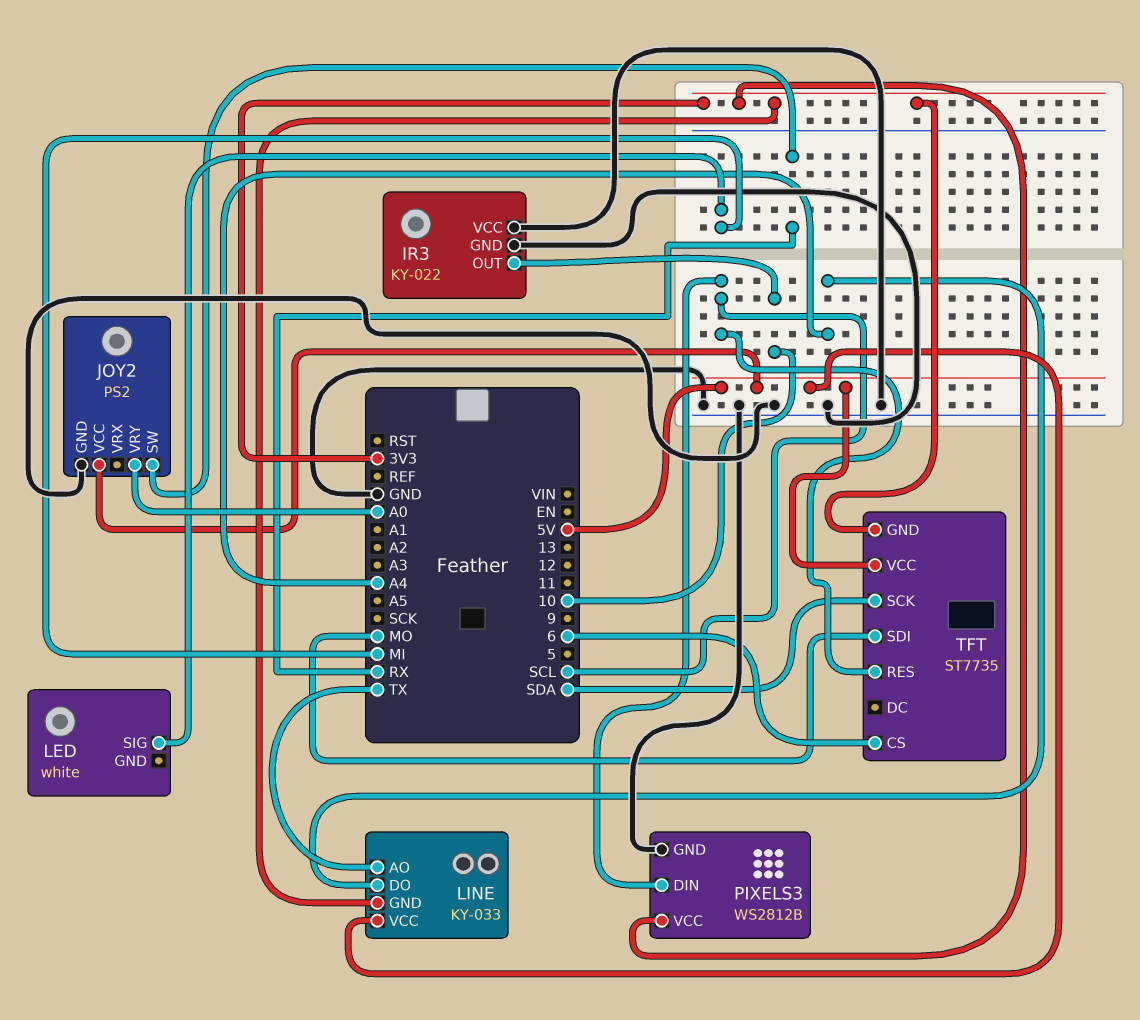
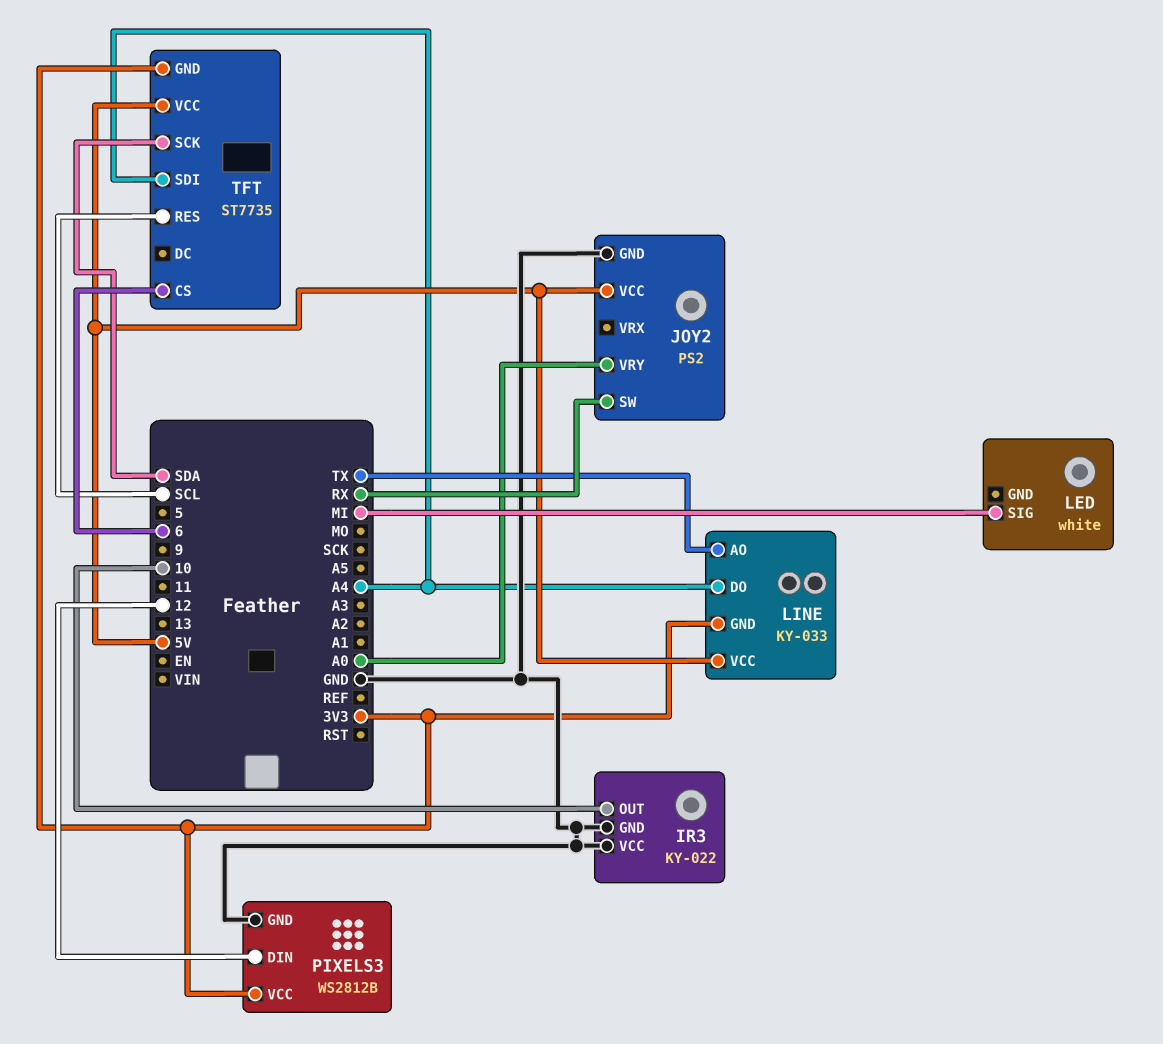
PIXELS3 pin DIN: SCL -> 12
TFT pin SDI: MO -> A4

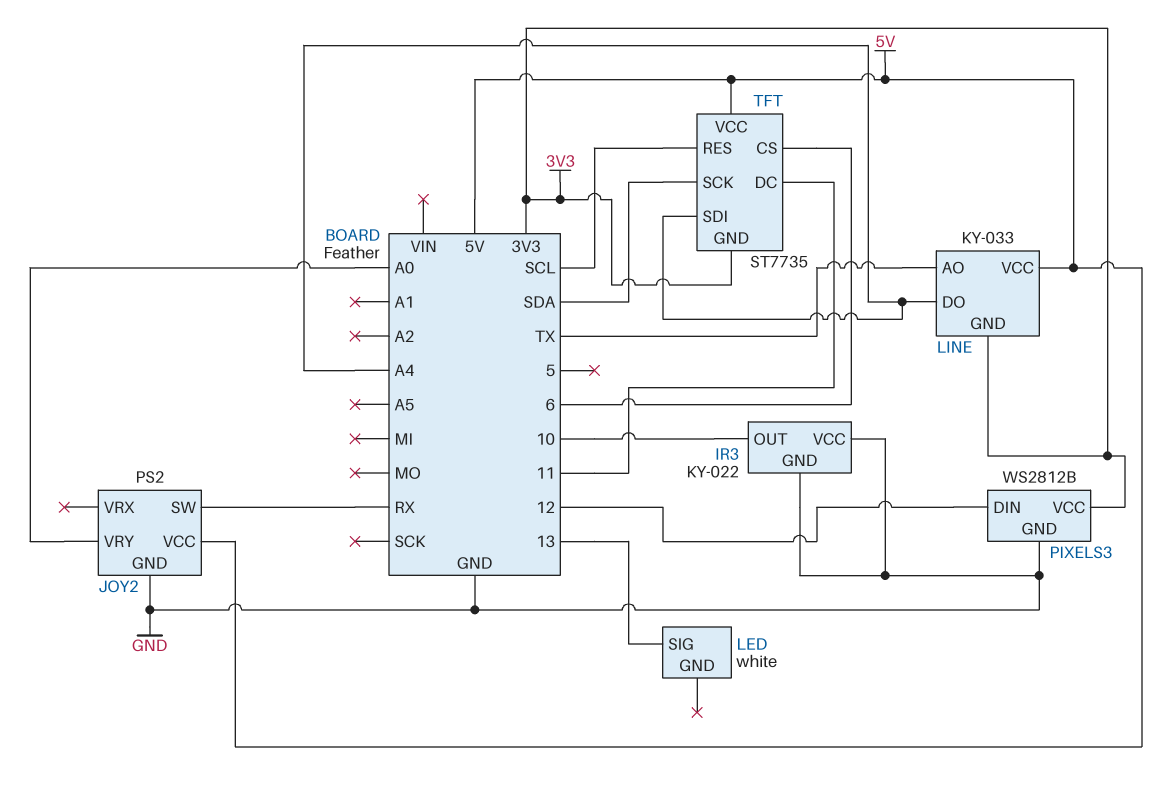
LED pin SIG: MI -> 13
TFT pin DC: none -> 11

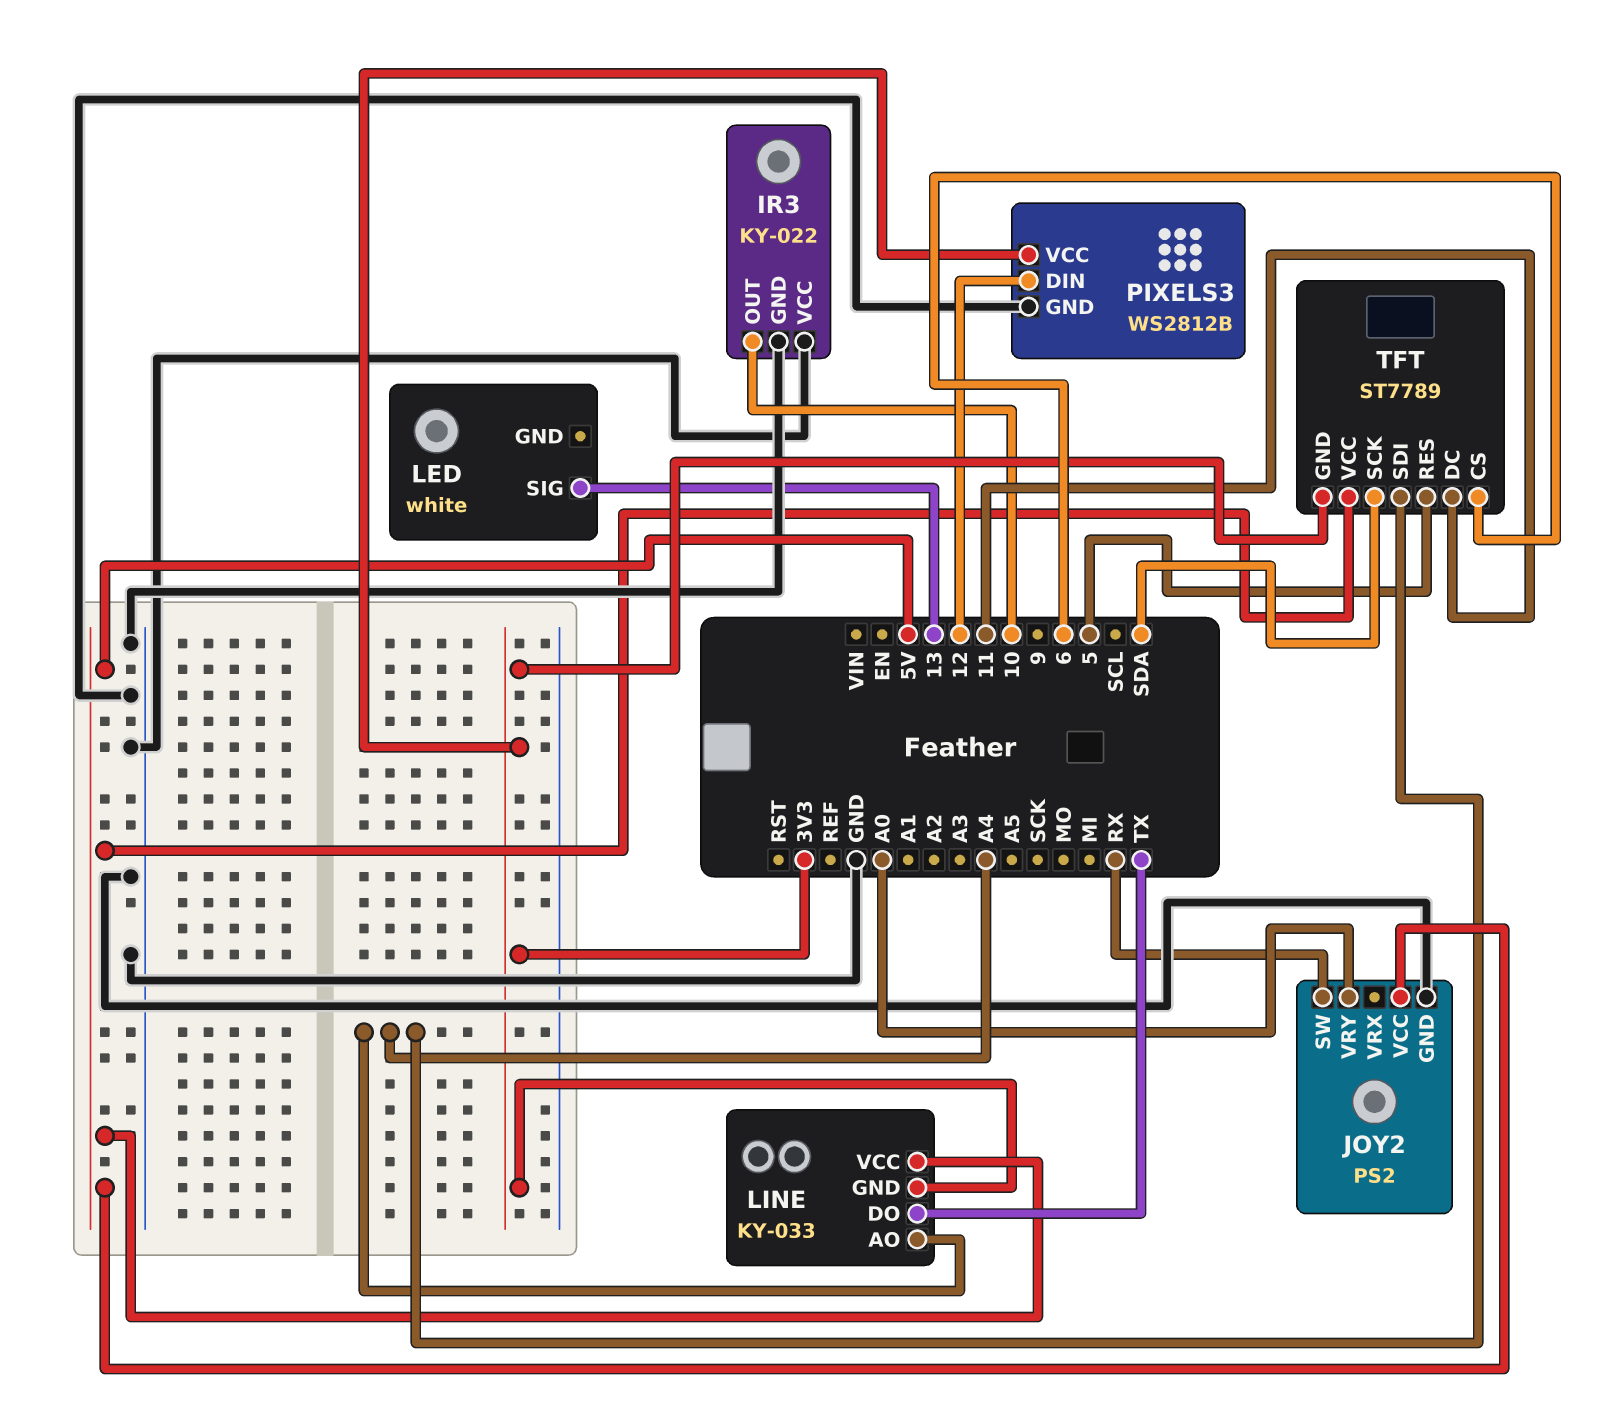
LINE pin AO: TX -> A4
LINE pin DO: A4 -> TX
TFT: ST7735 -> ST7789
TFT pin RES: SCL -> 5

